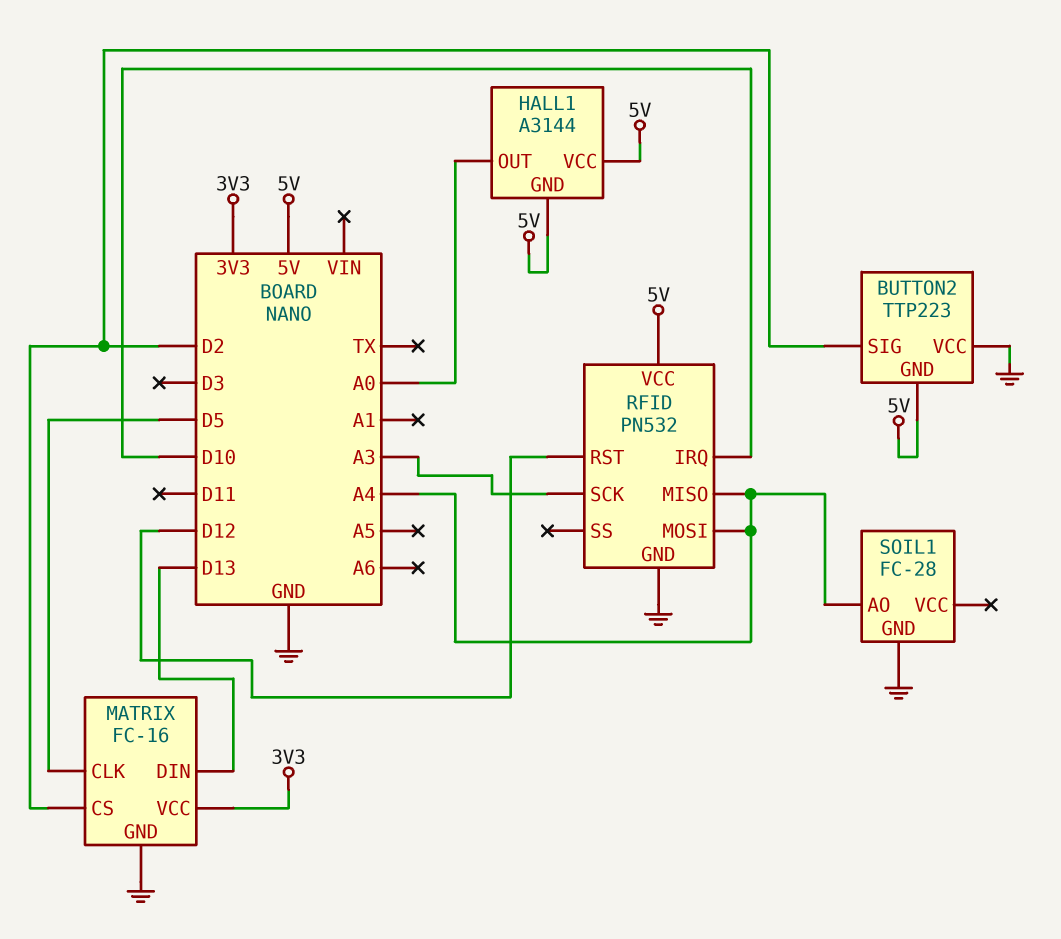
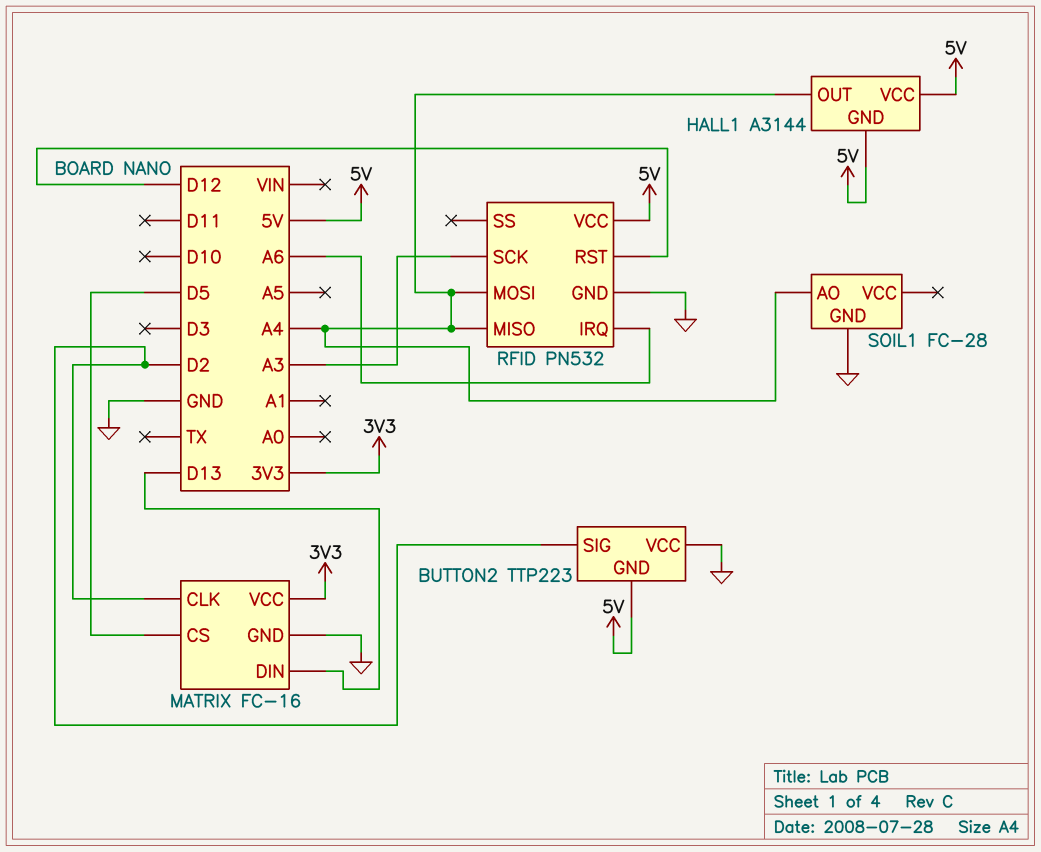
HALL1 pin OUT: A0 -> A4
MATRIX pin CLK: D5 -> D2
MATRIX pin CS: D2 -> D5
RFID pin IRQ: D10 -> A6

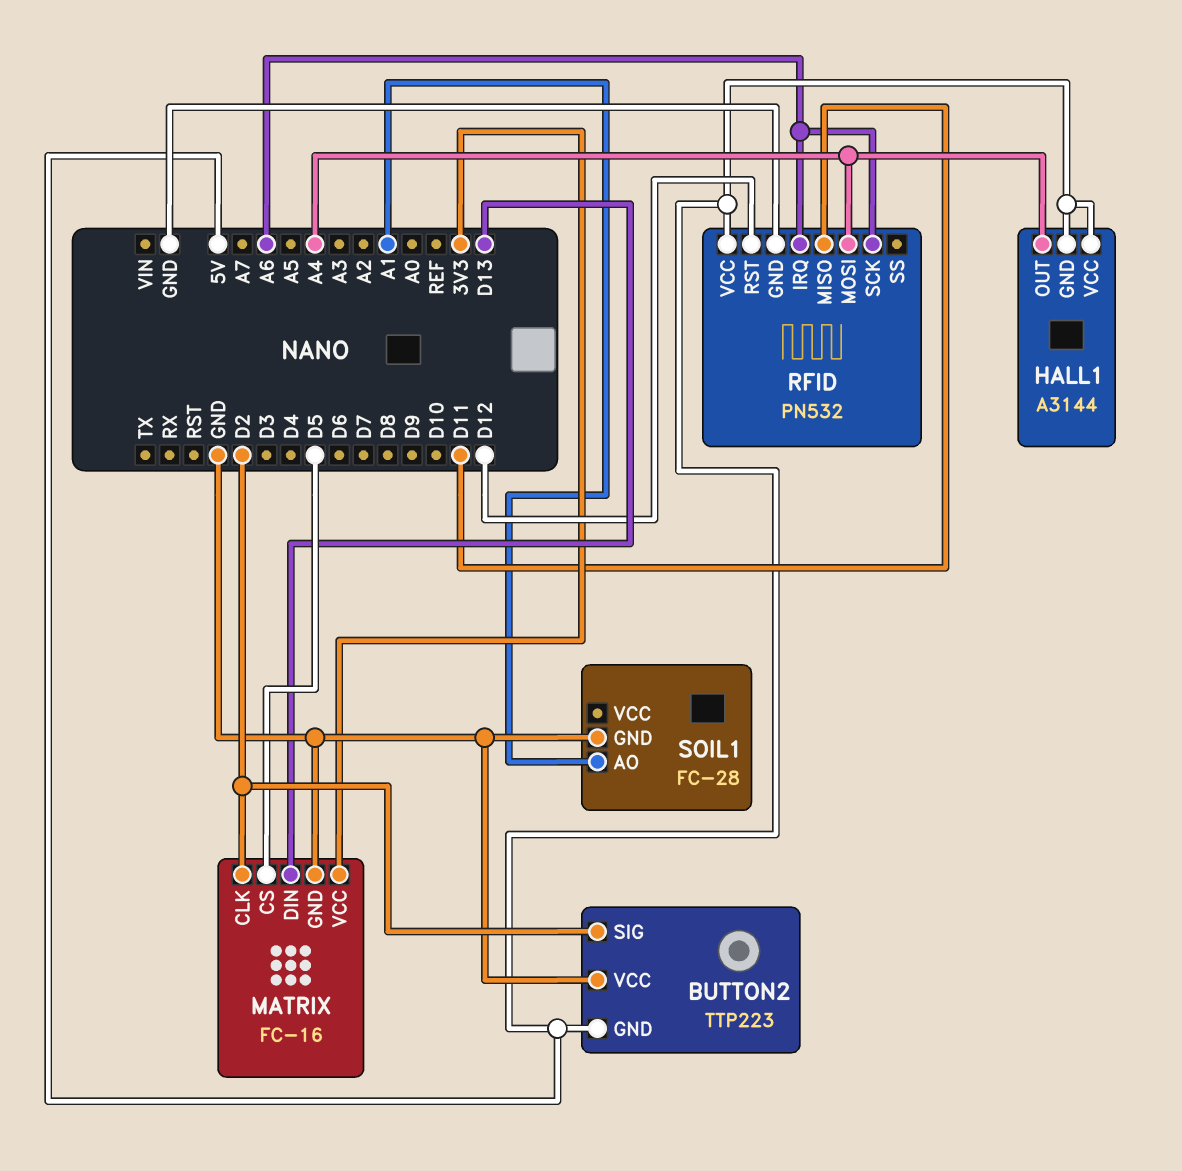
RFID pin MISO: A4 -> D11
RFID pin SCK: A3 -> A6
SOIL1 pin AO: A4 -> A1

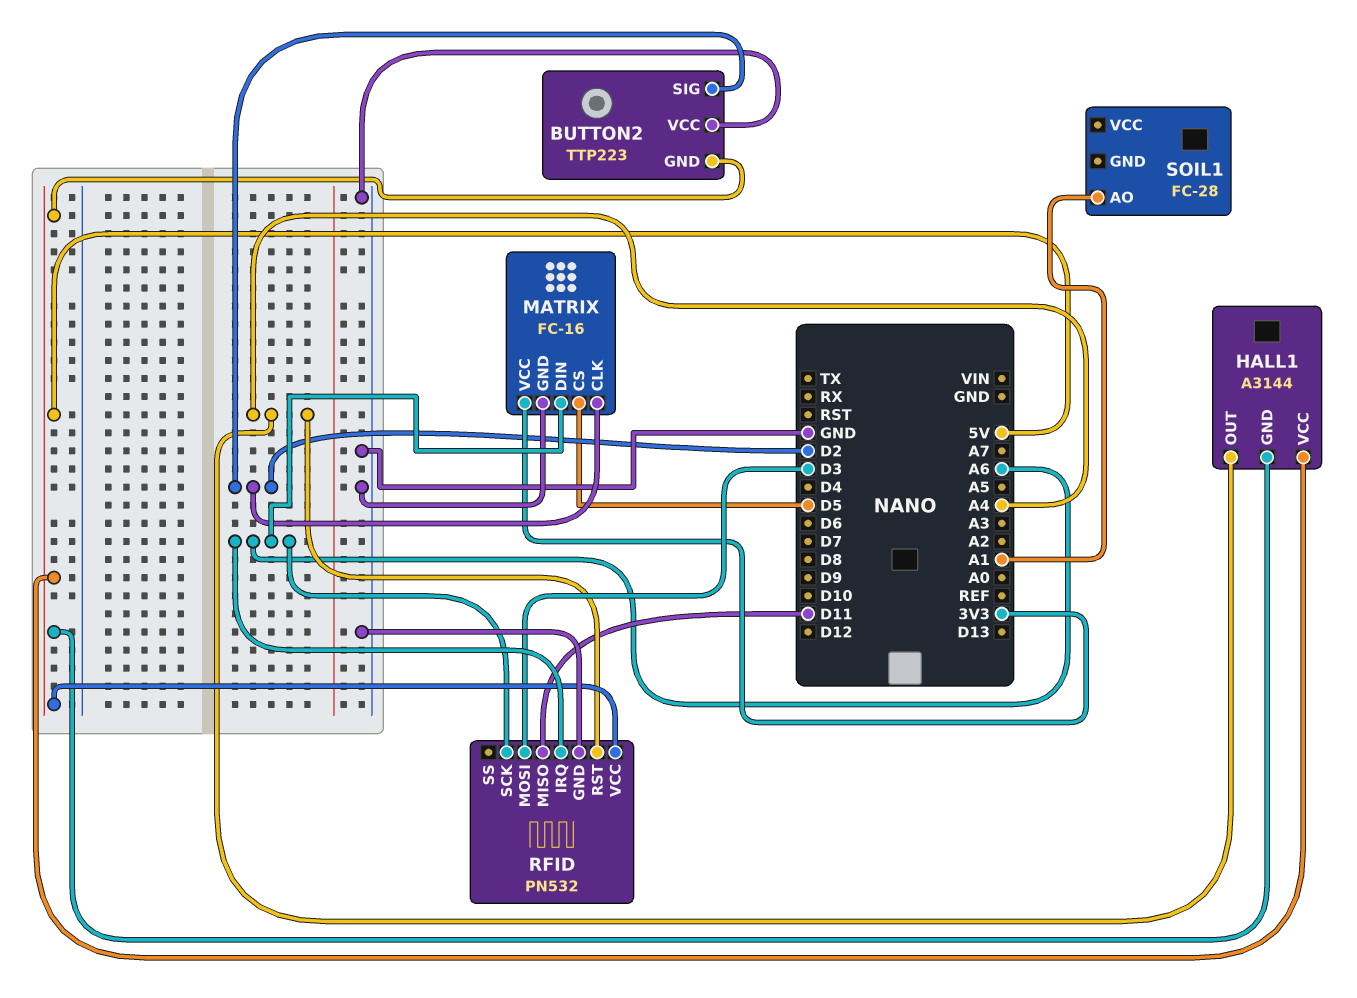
MATRIX pin DIN: D13 -> A6
RFID pin MOSI: A4 -> D3
RFID pin RST: D12 -> A4
SOIL1 pin GND: GND -> none

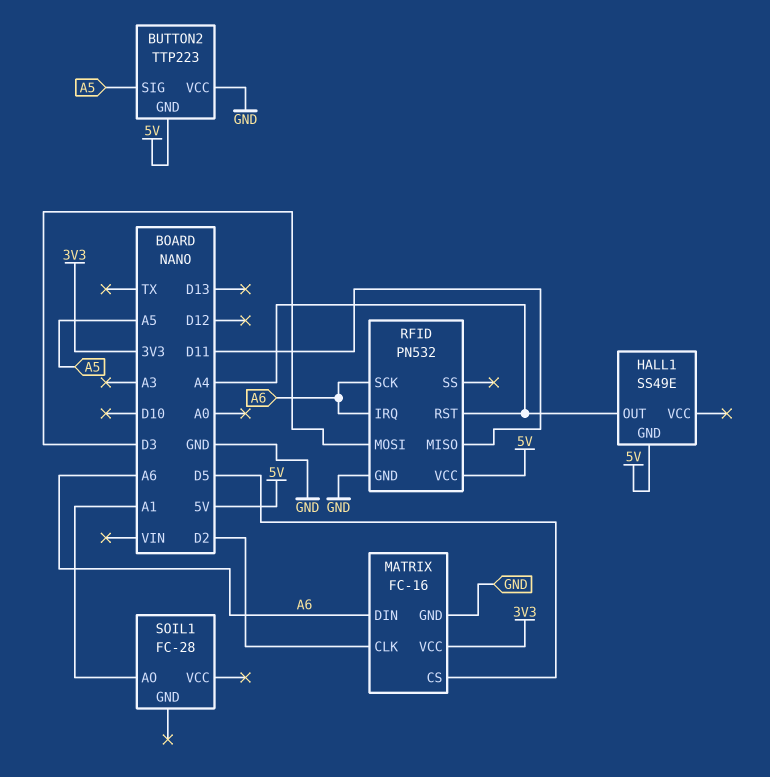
BUTTON2 pin SIG: D2 -> A5
HALL1: A3144 -> SS49E
HALL1 pin VCC: 5V -> none

